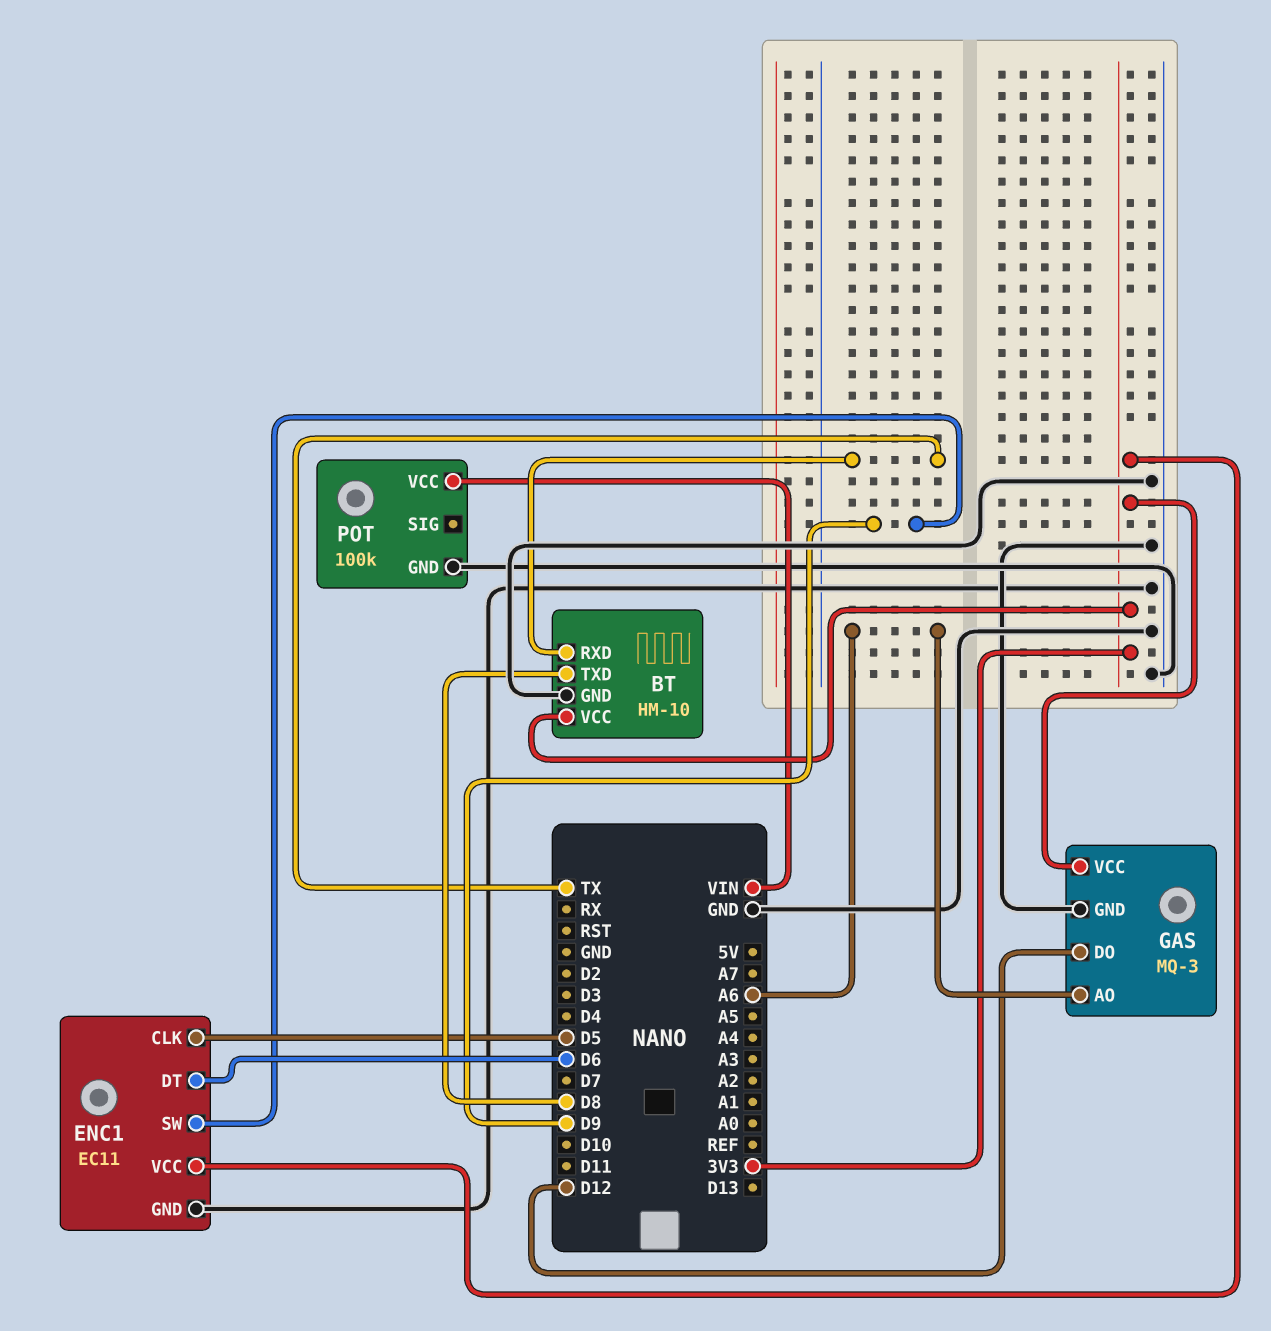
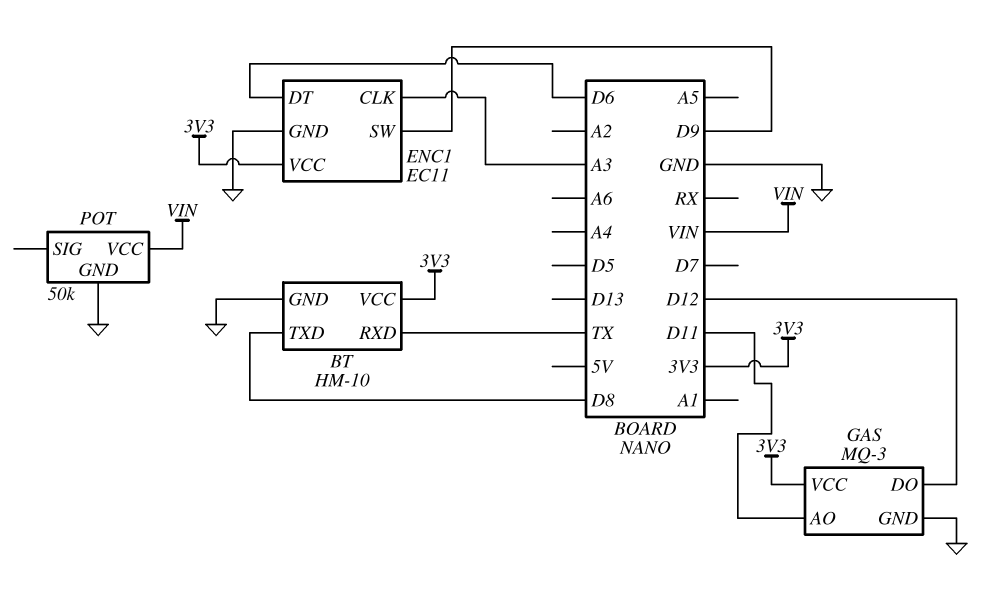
ENC1 pin CLK: D5 -> A3
GAS pin AO: A6 -> D11
POT: 100k -> 50k

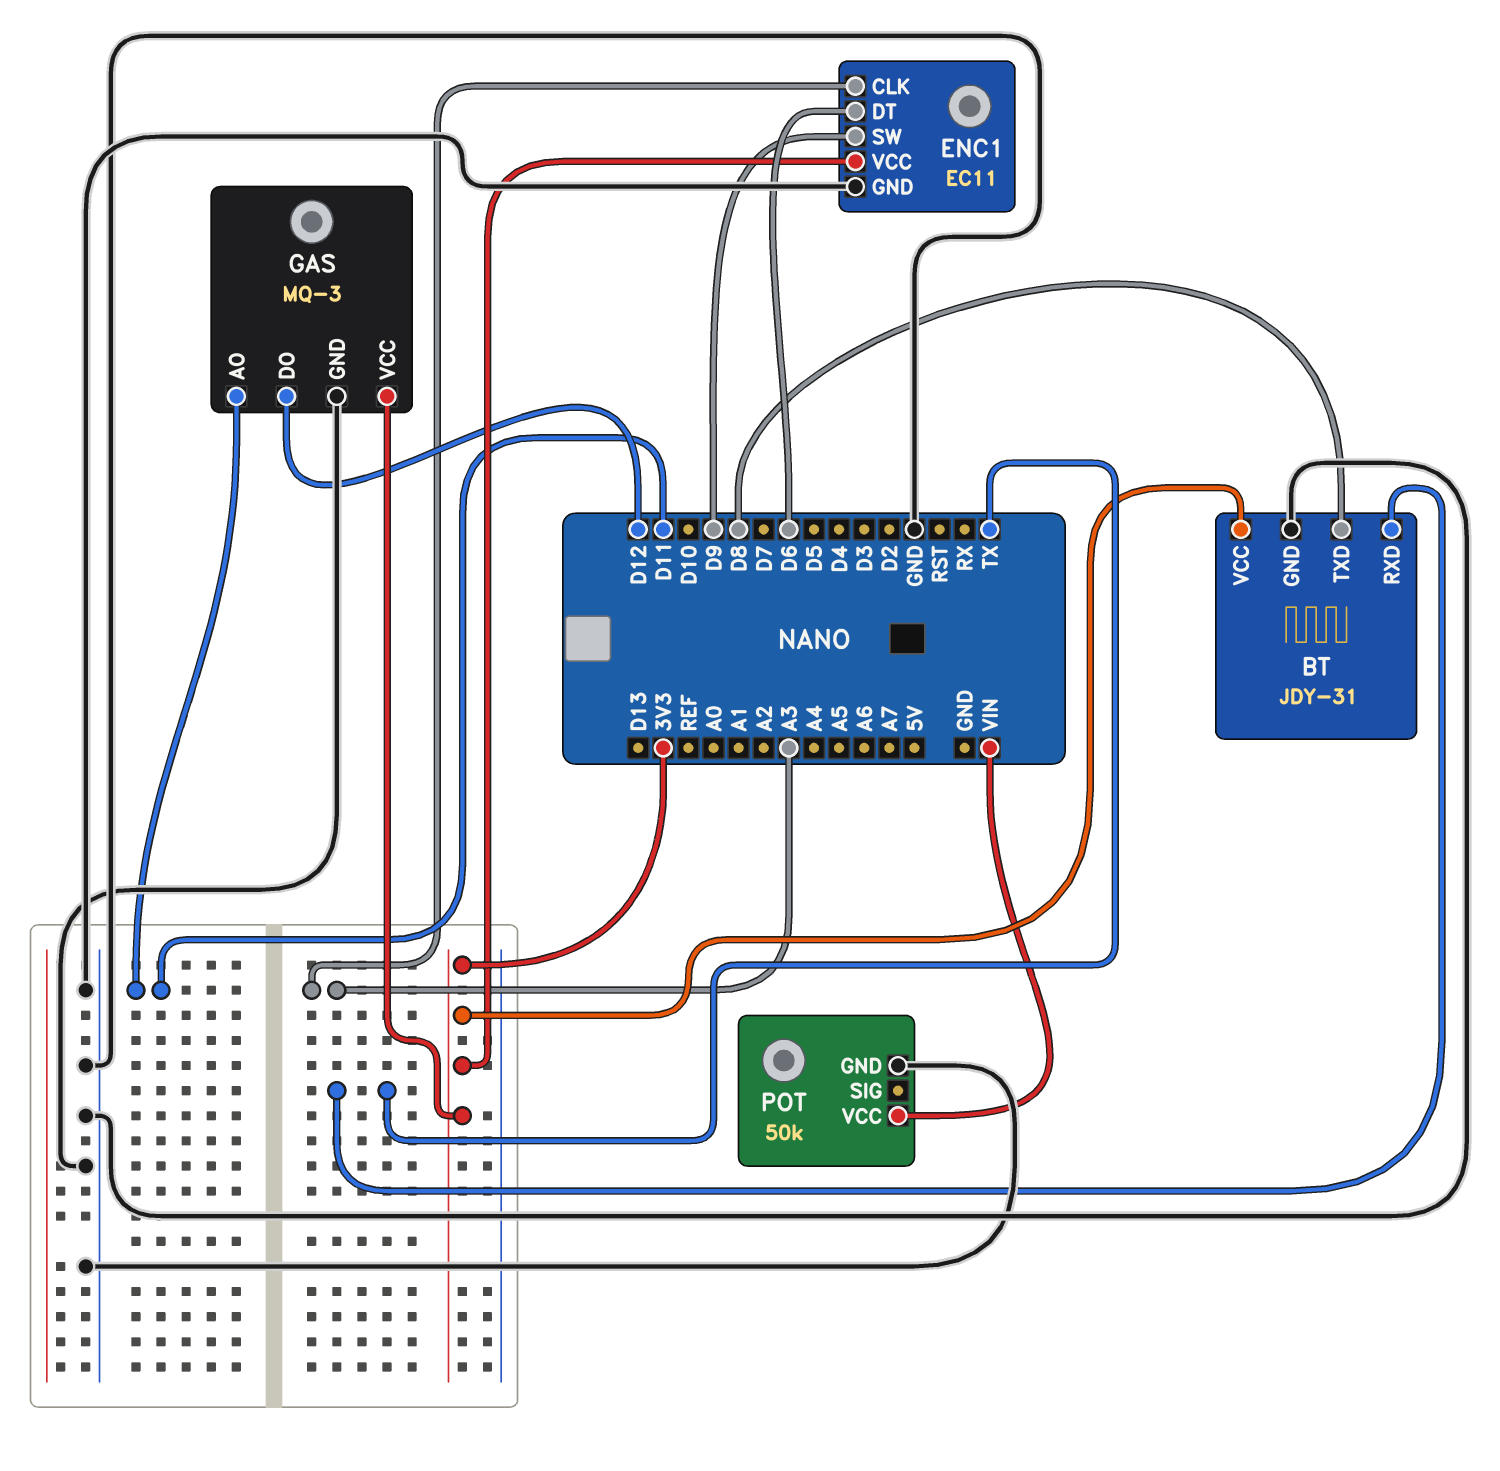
BT: HM-10 -> JDY-31

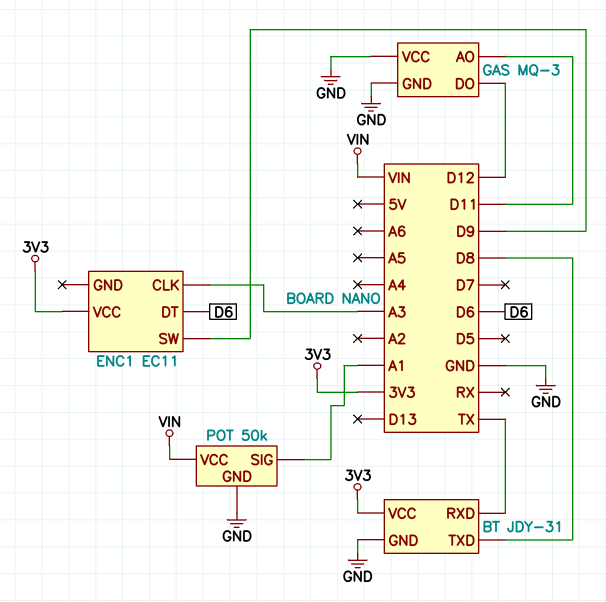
ENC1 pin GND: GND -> none
GAS pin VCC: 3V3 -> GND
POT pin SIG: none -> A1

